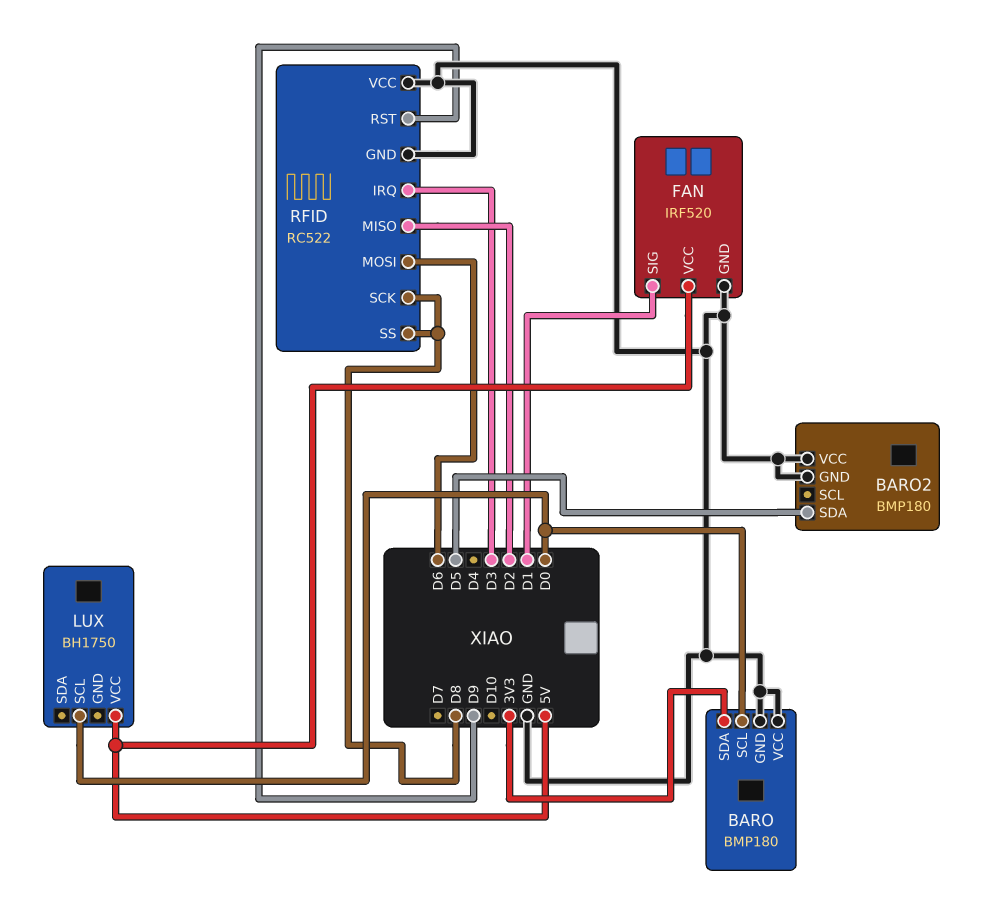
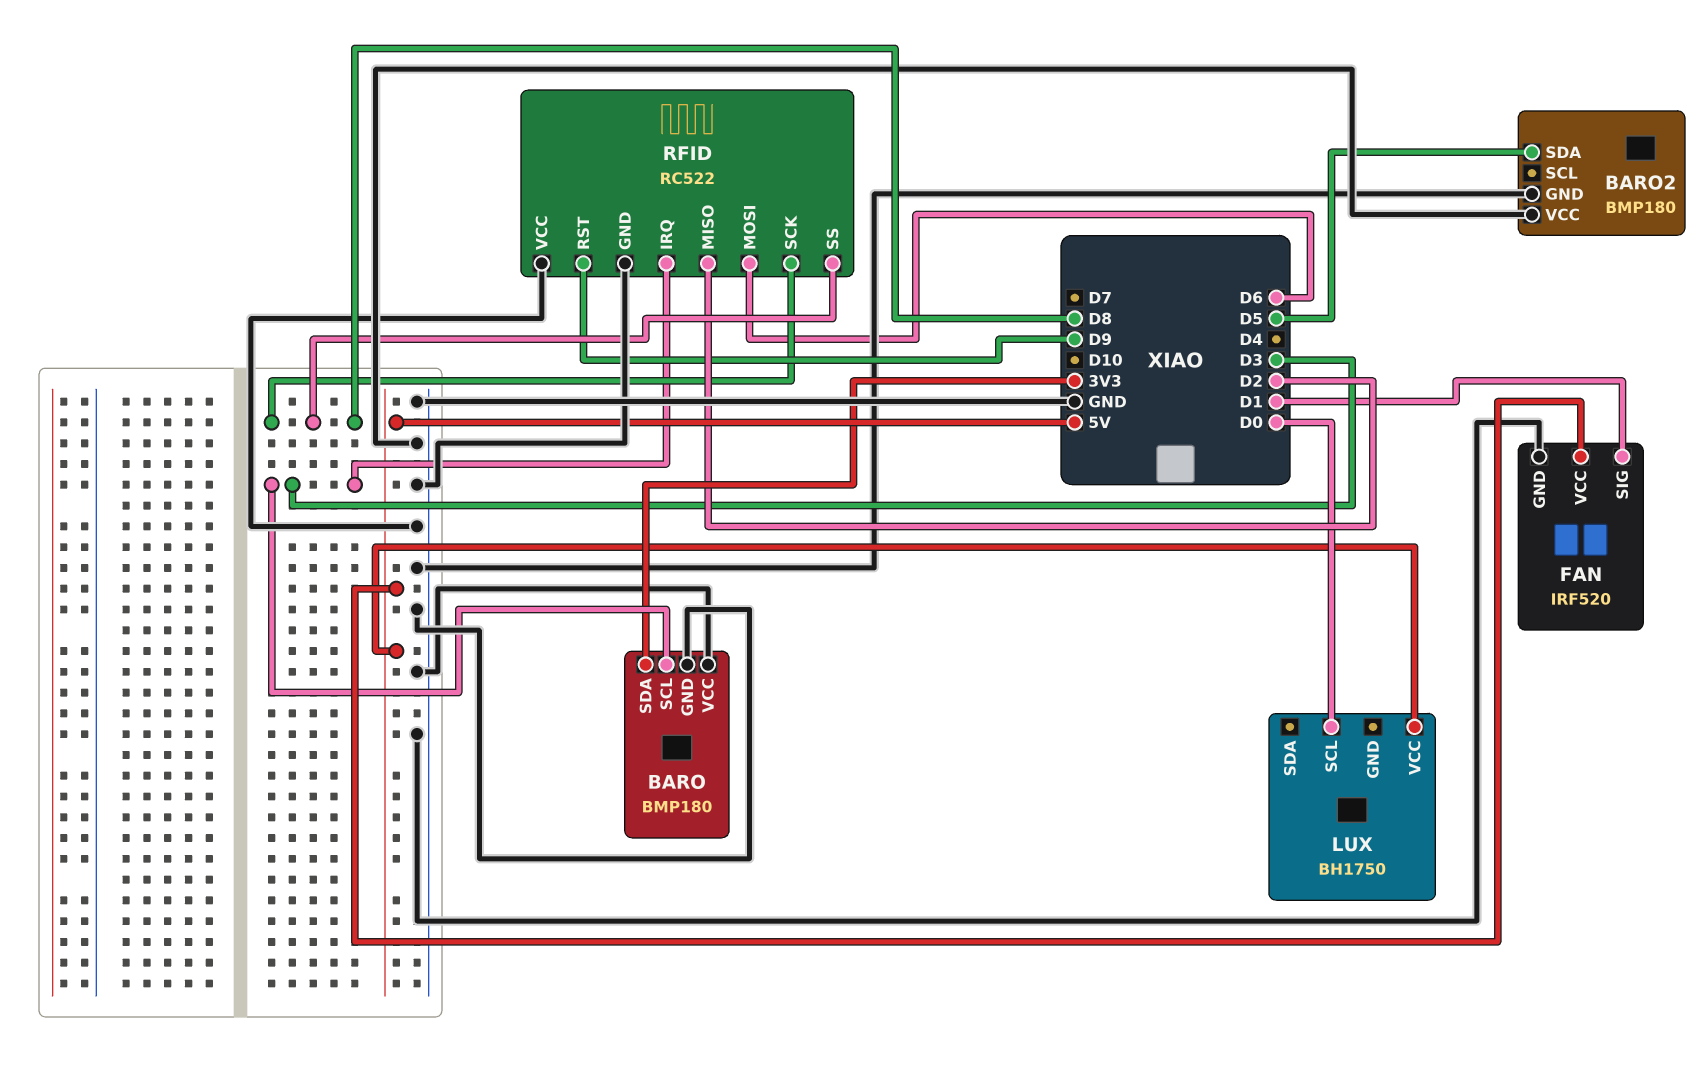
BARO pin SCL: D0 -> D3

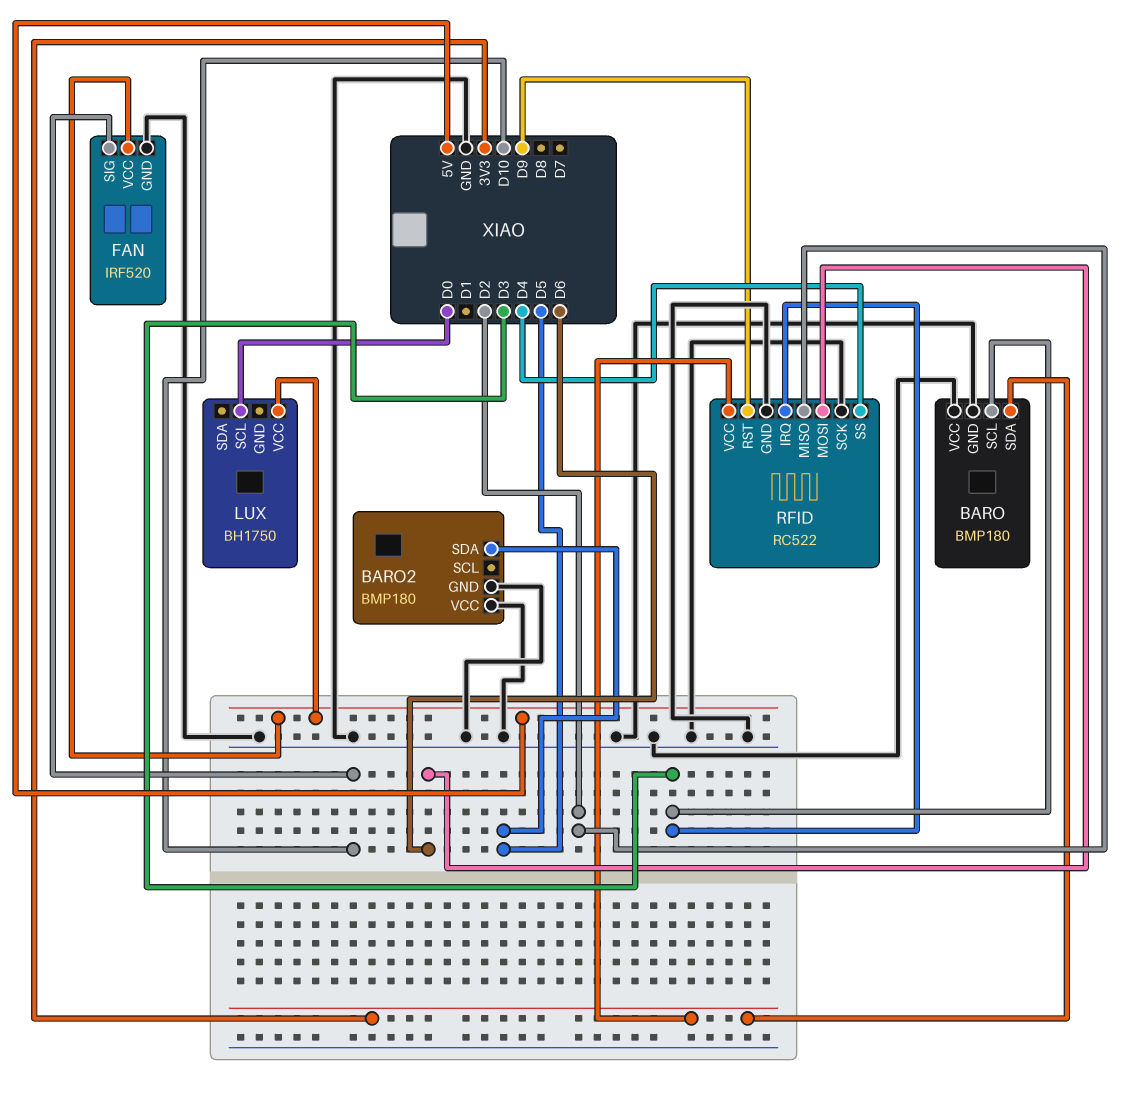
FAN pin SIG: D1 -> D10
RFID pin SCK: D8 -> GND
RFID pin SS: D8 -> D4
RFID pin VCC: GND -> 3V3

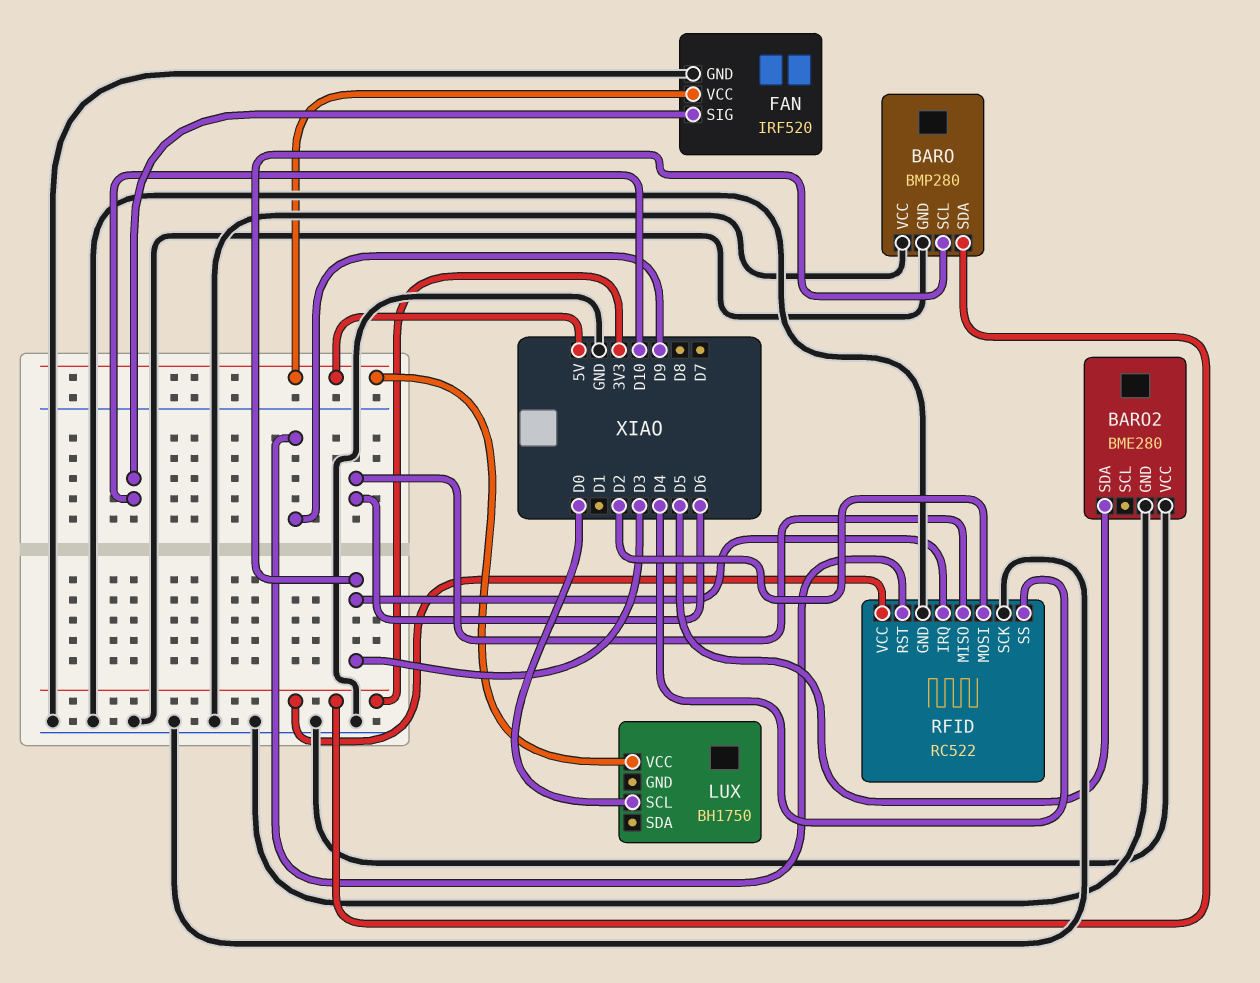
BARO: BMP180 -> BMP280
BARO2: BMP180 -> BME280
RFID pin MISO: D2 -> D6
RFID pin MOSI: D6 -> D2

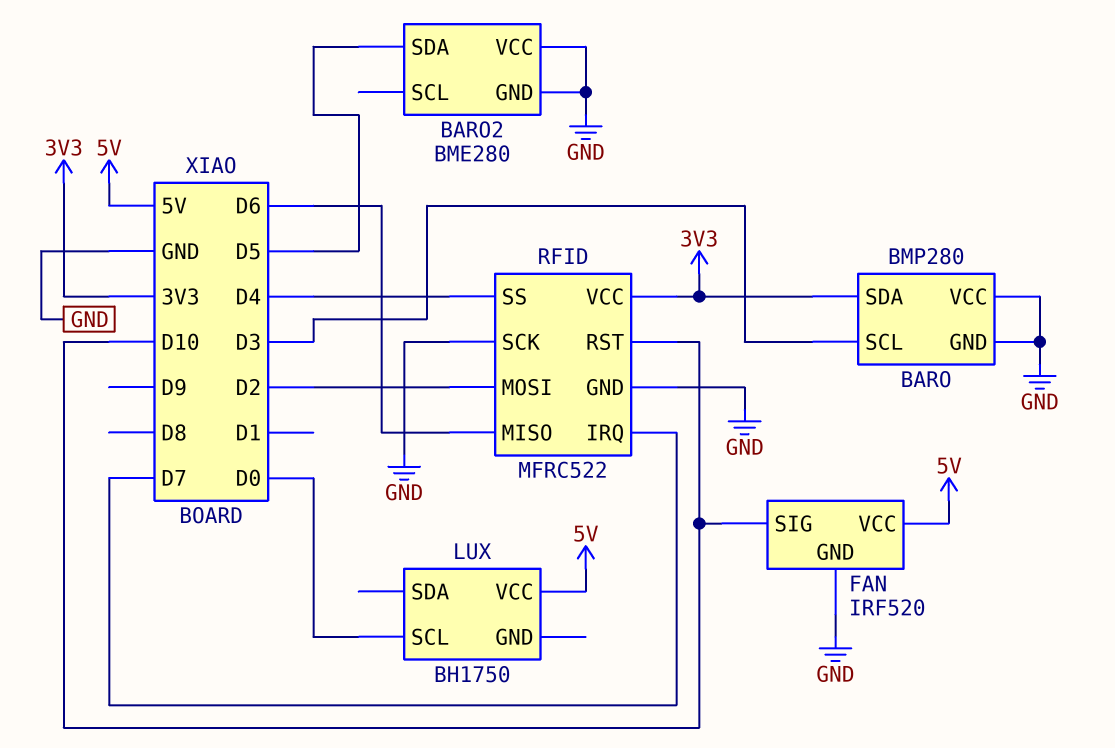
RFID: RC522 -> MFRC522
RFID pin IRQ: D3 -> D7
RFID pin RST: D9 -> D10

